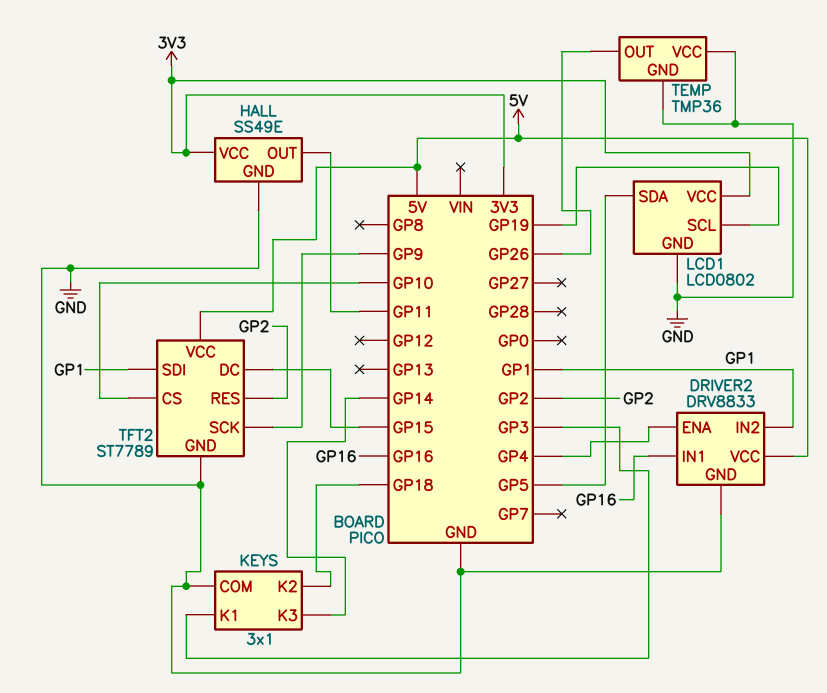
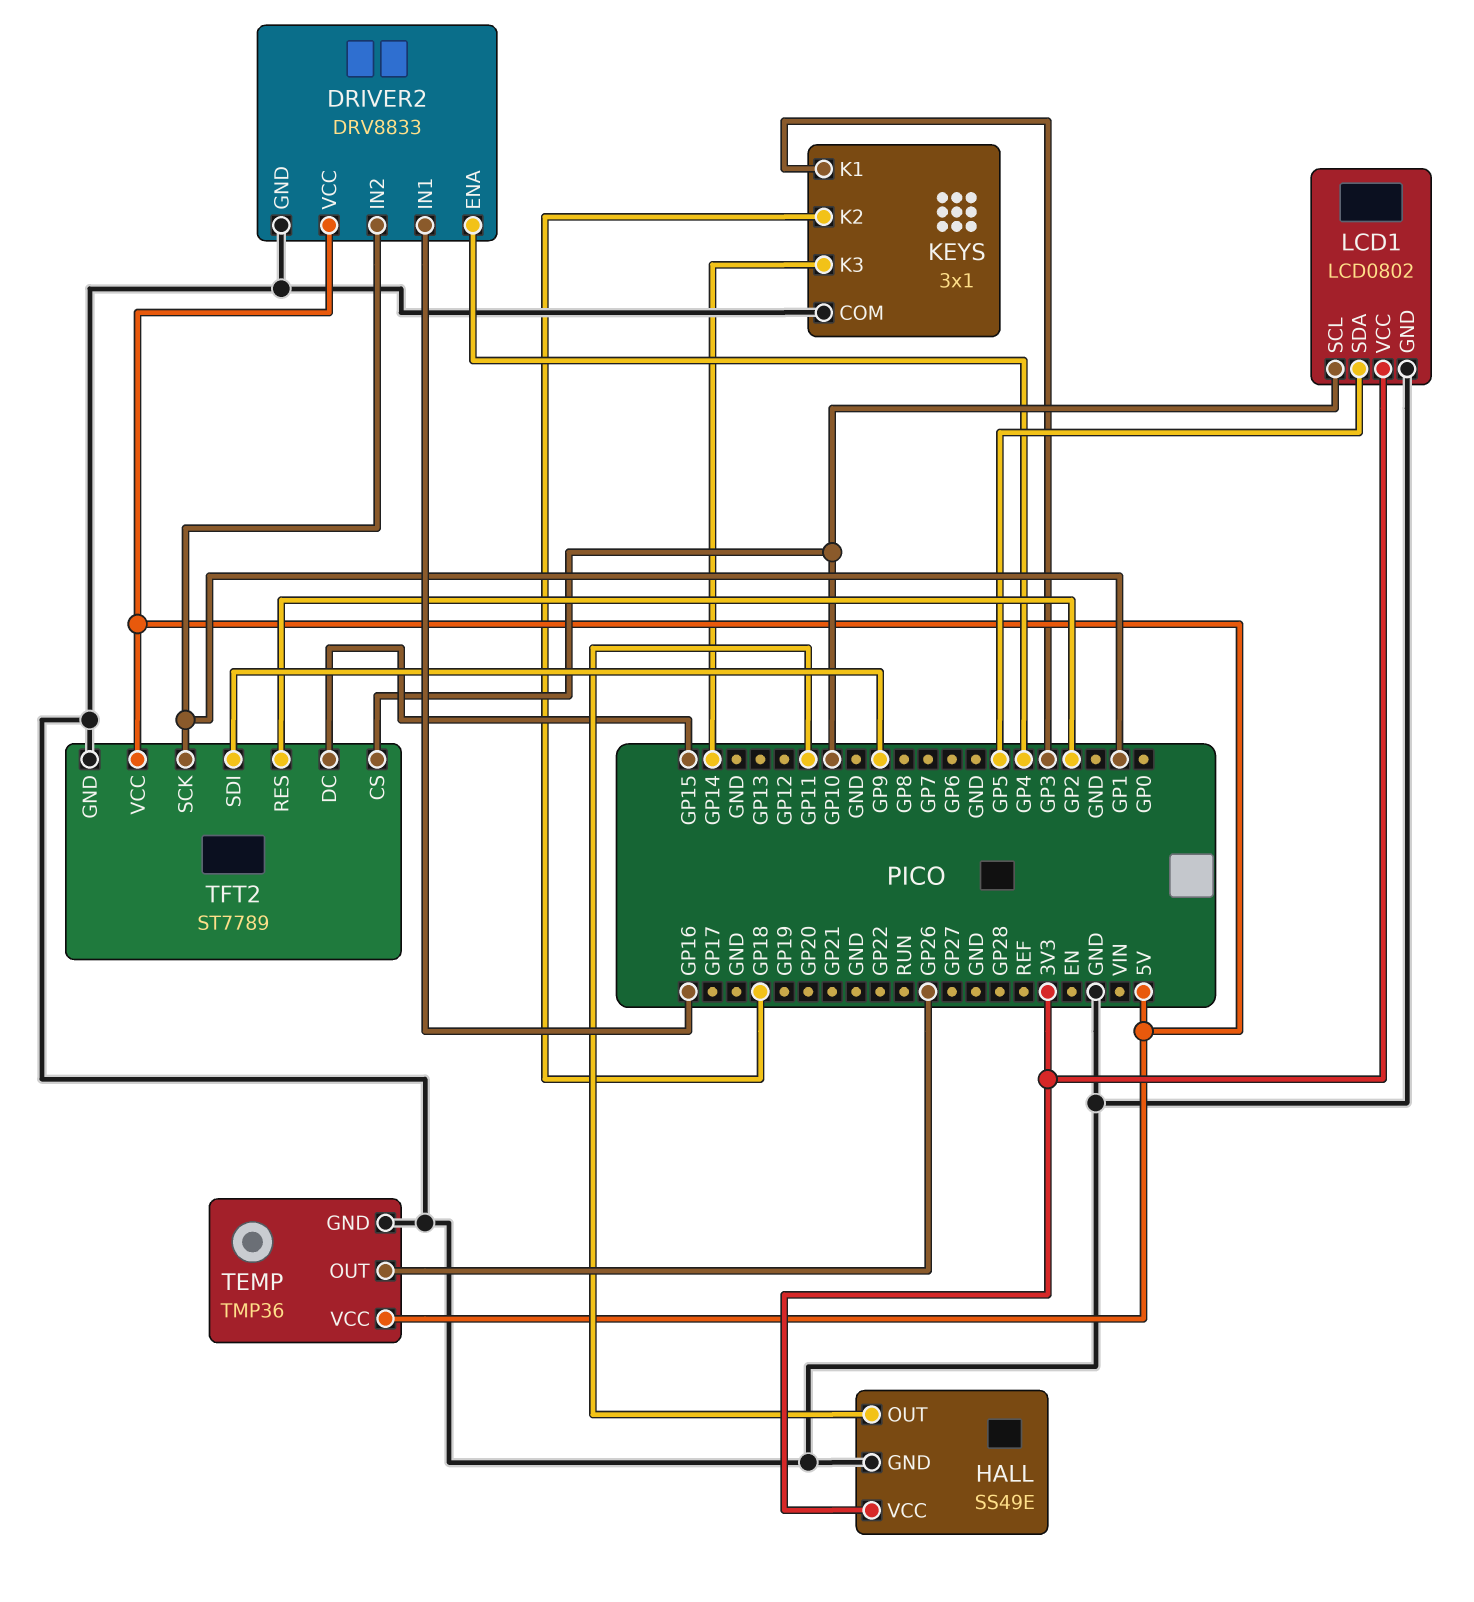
LCD1 pin SCL: GP19 -> GP10
TEMP pin VCC: GND -> 5V
TFT2 pin SCK: GP9 -> GP1
TFT2 pin SDI: GP1 -> GP9

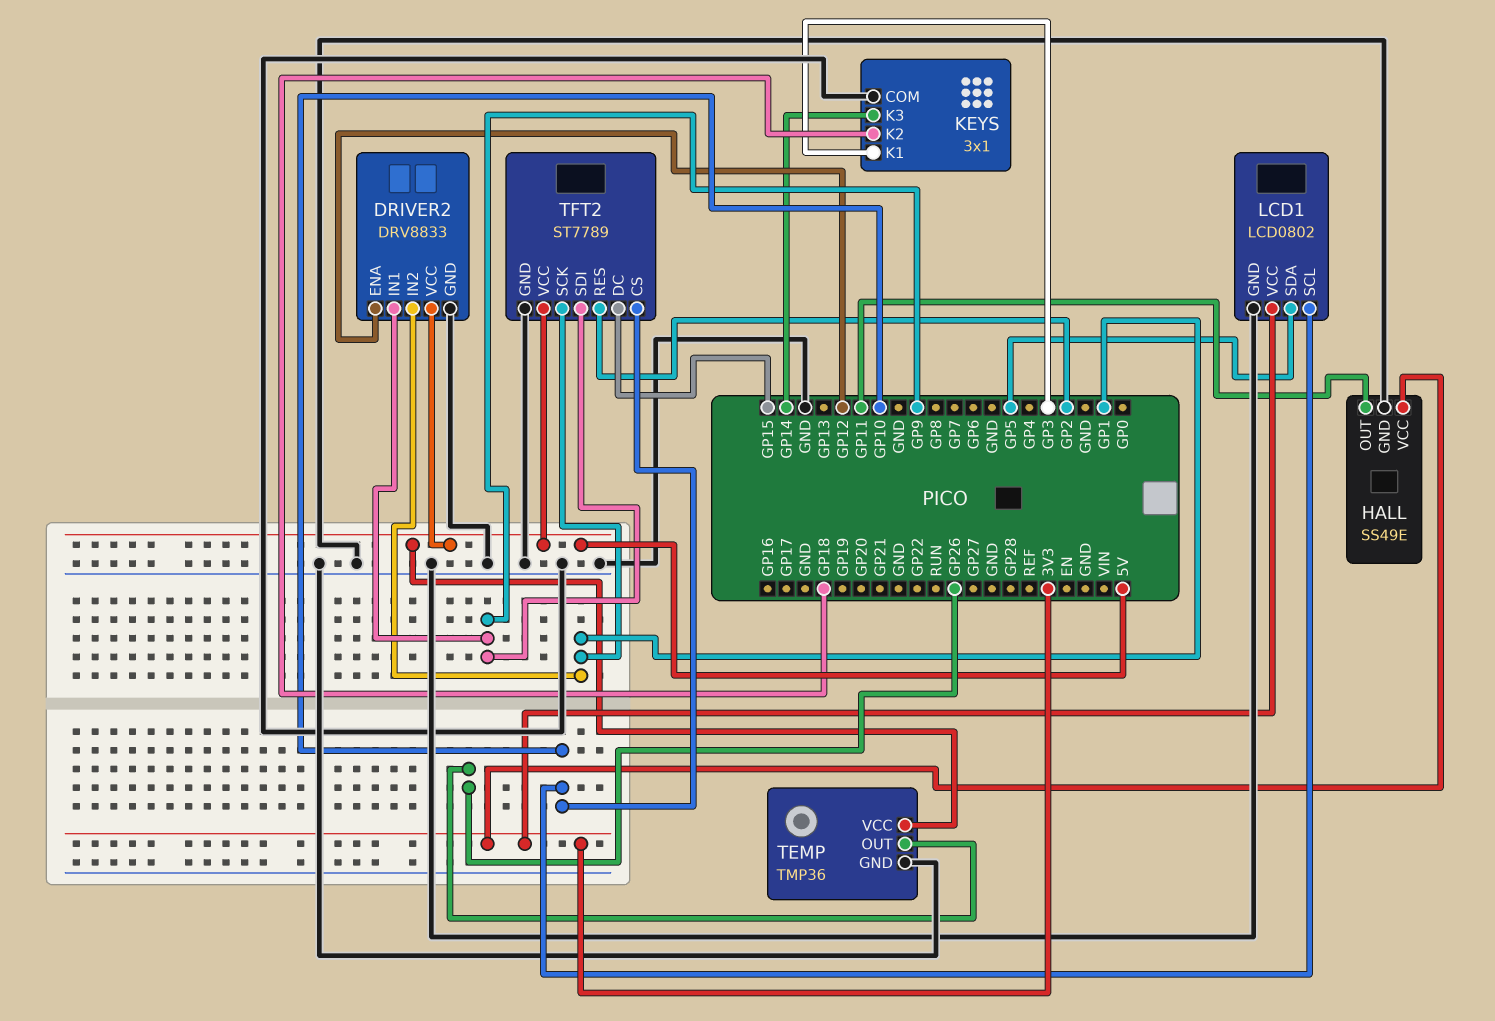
DRIVER2 pin ENA: GP4 -> GP12
DRIVER2 pin IN1: GP16 -> GP9

